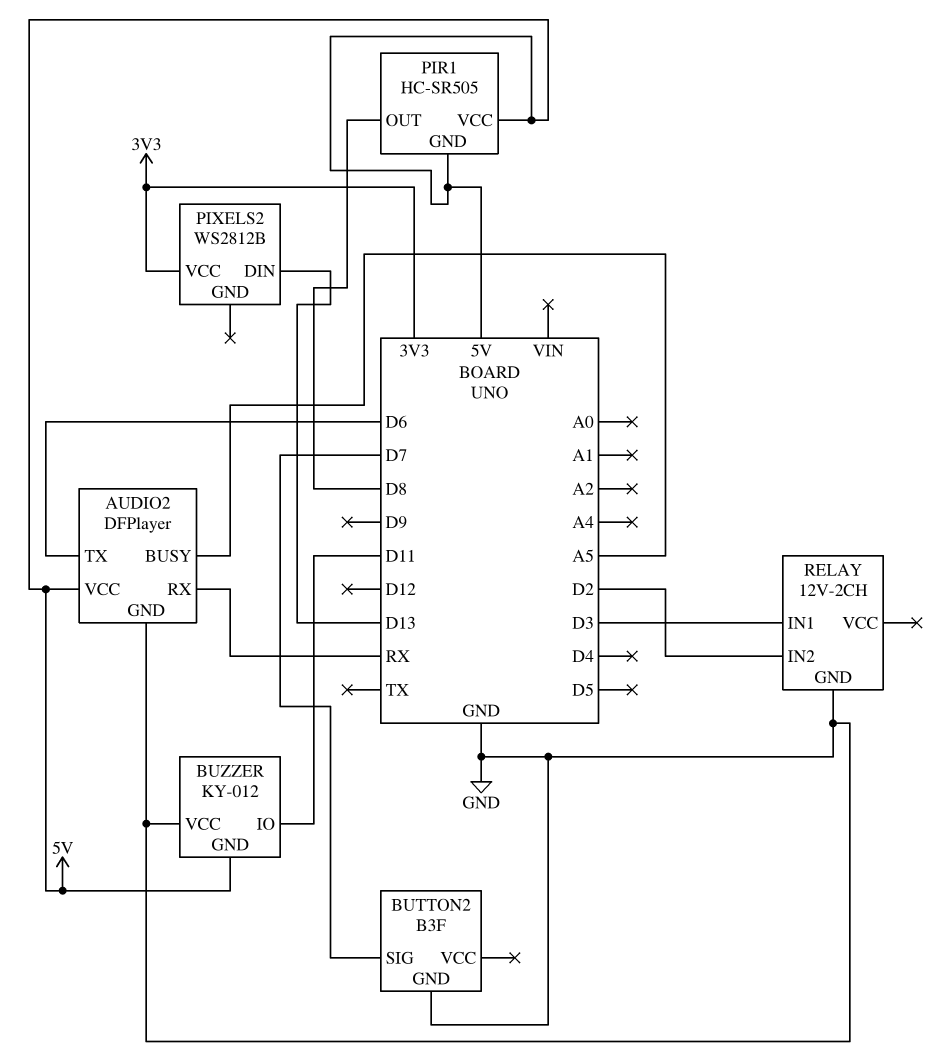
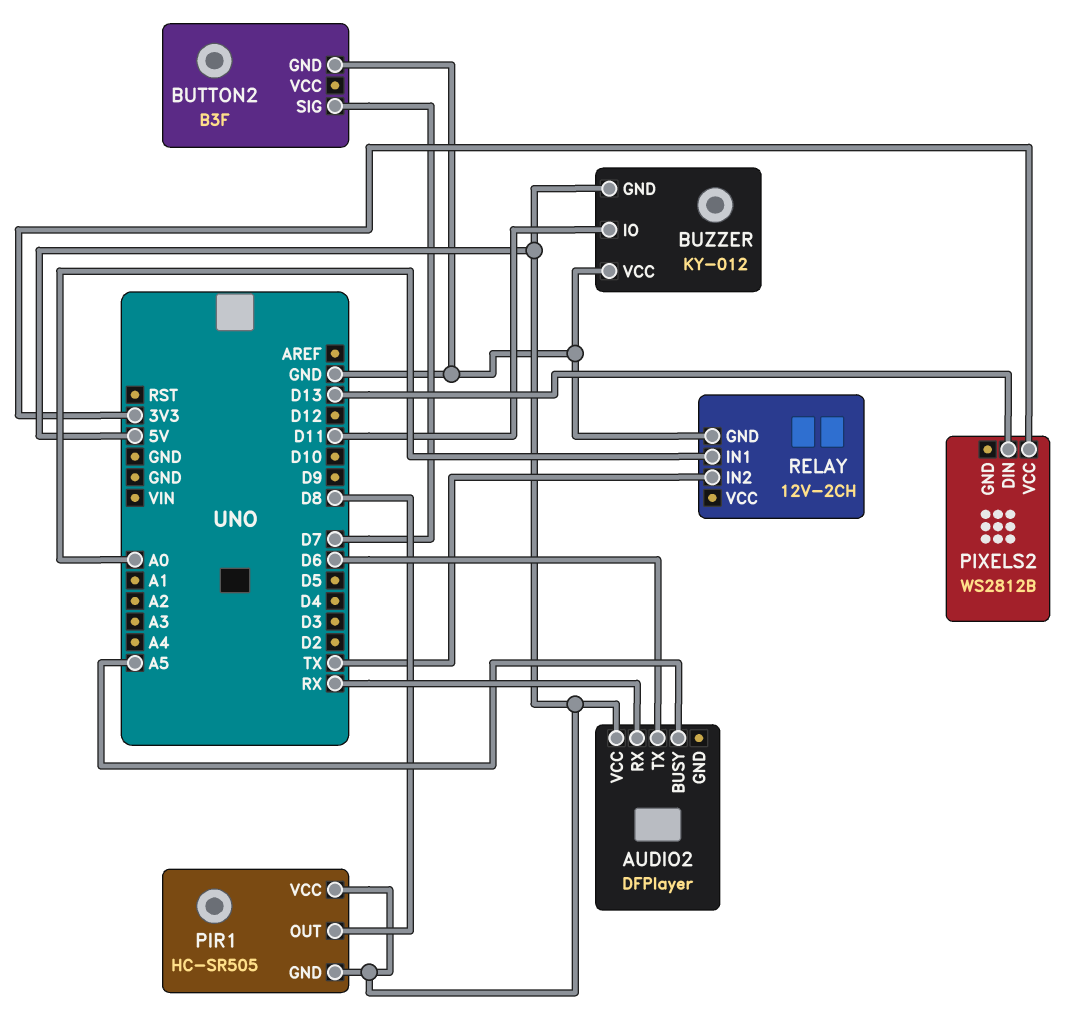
AUDIO2 pin GND: GND -> none
RELAY pin IN1: D3 -> A0
RELAY pin IN2: D2 -> TX

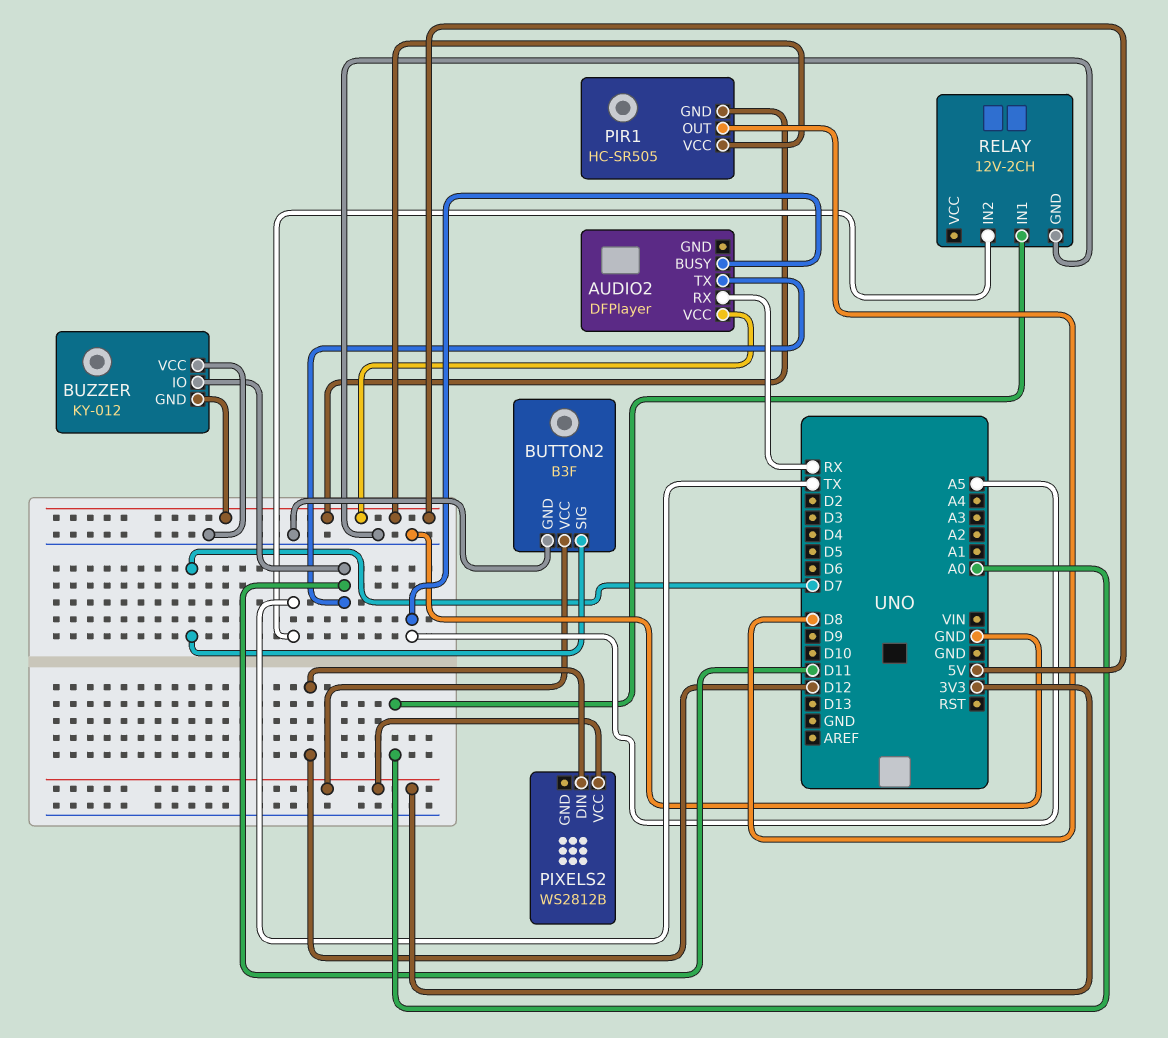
AUDIO2 pin TX: D6 -> D11
BUTTON2 pin VCC: none -> 3V3
PIXELS2 pin DIN: D13 -> D12

